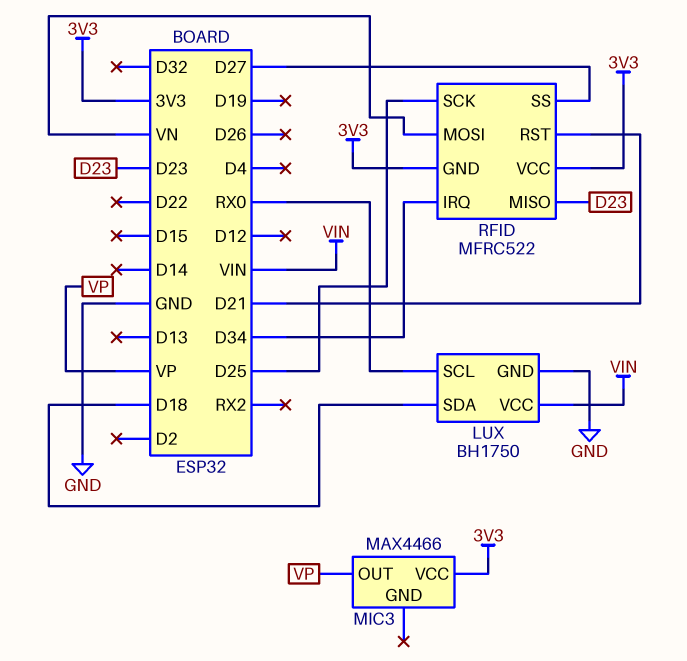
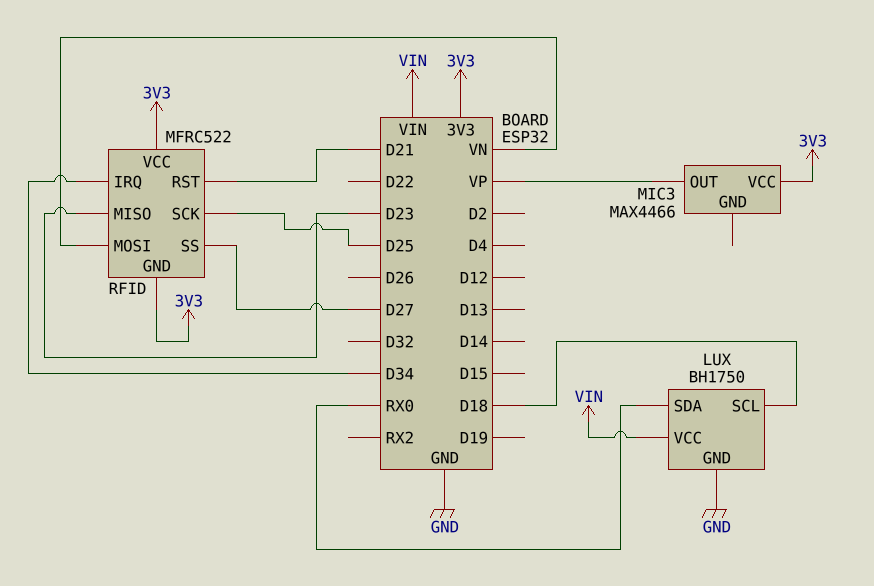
LUX pin SCL: RX0 -> D18
LUX pin SDA: D18 -> RX0

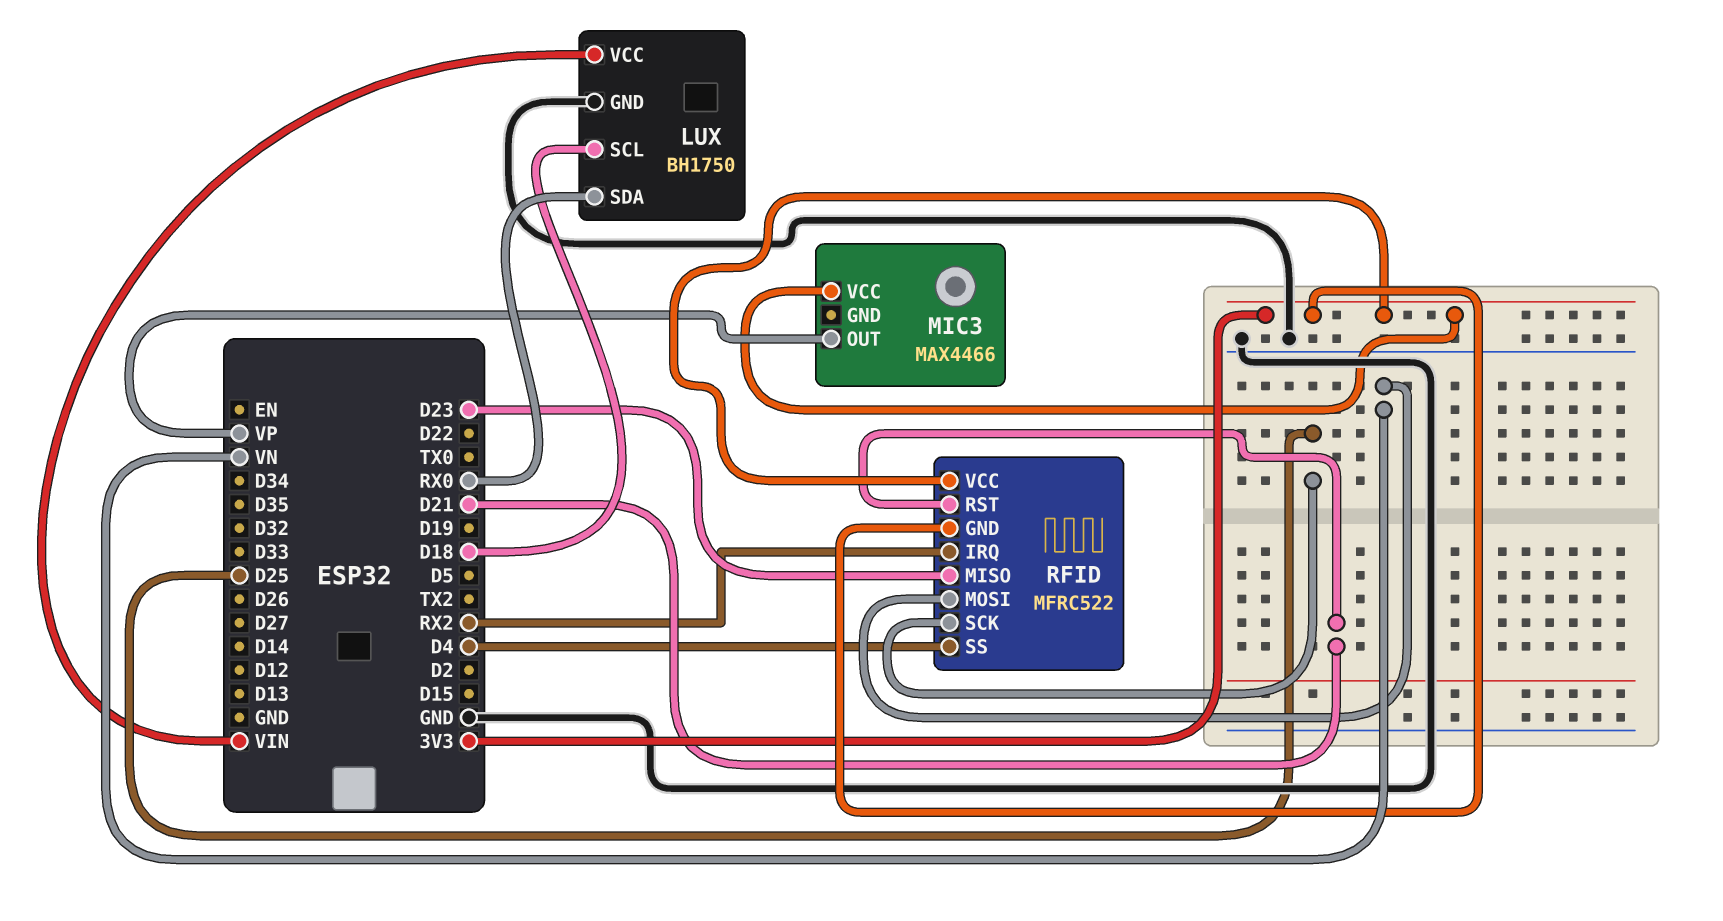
RFID pin IRQ: D34 -> RX2
RFID pin SS: D27 -> D4

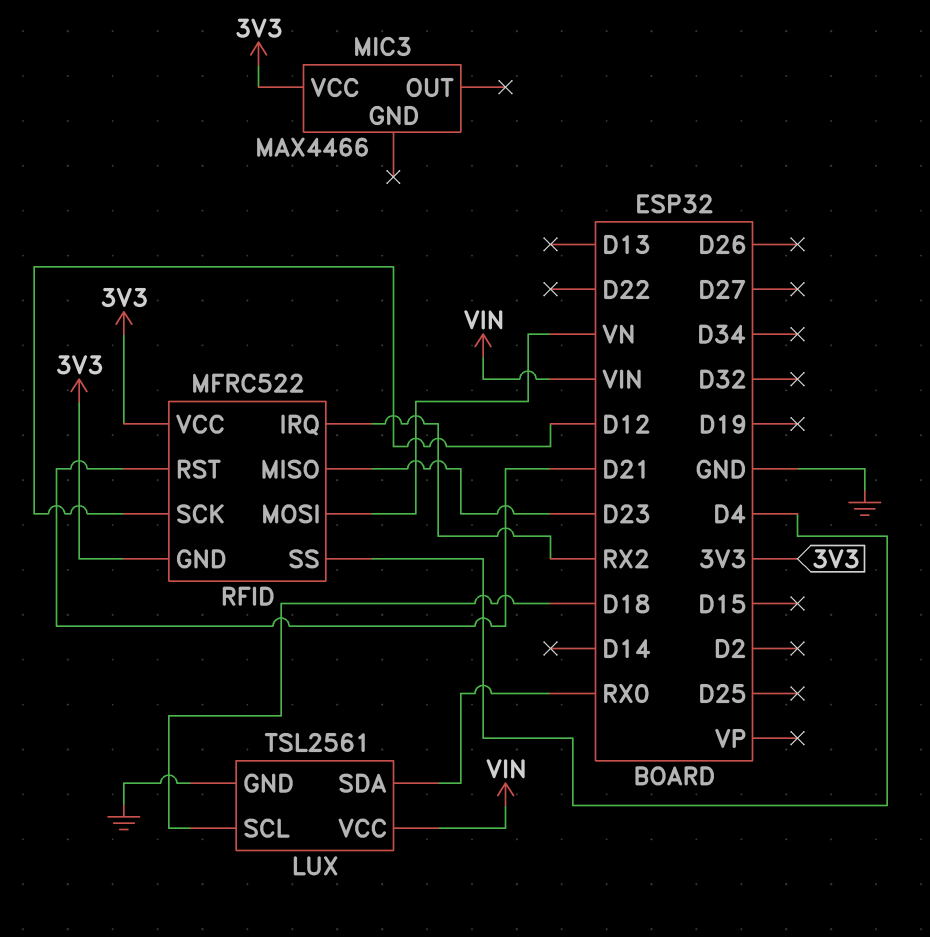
LUX: BH1750 -> TSL2561
MIC3 pin OUT: VP -> none
RFID pin SCK: D25 -> D12

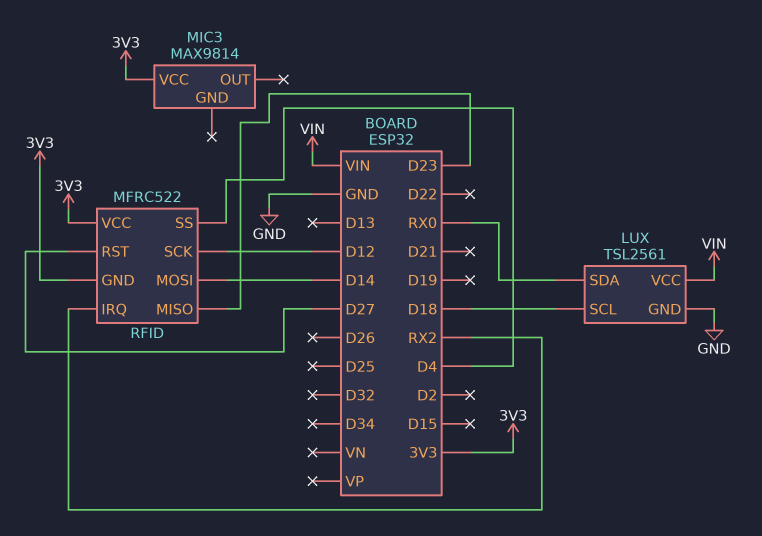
MIC3: MAX4466 -> MAX9814
RFID pin MOSI: VN -> D14
RFID pin RST: D21 -> D27

